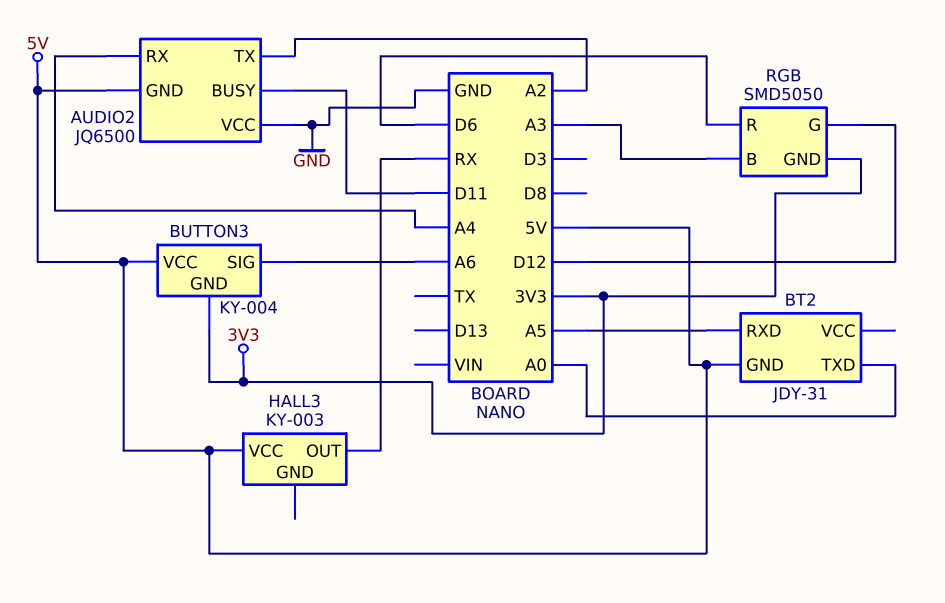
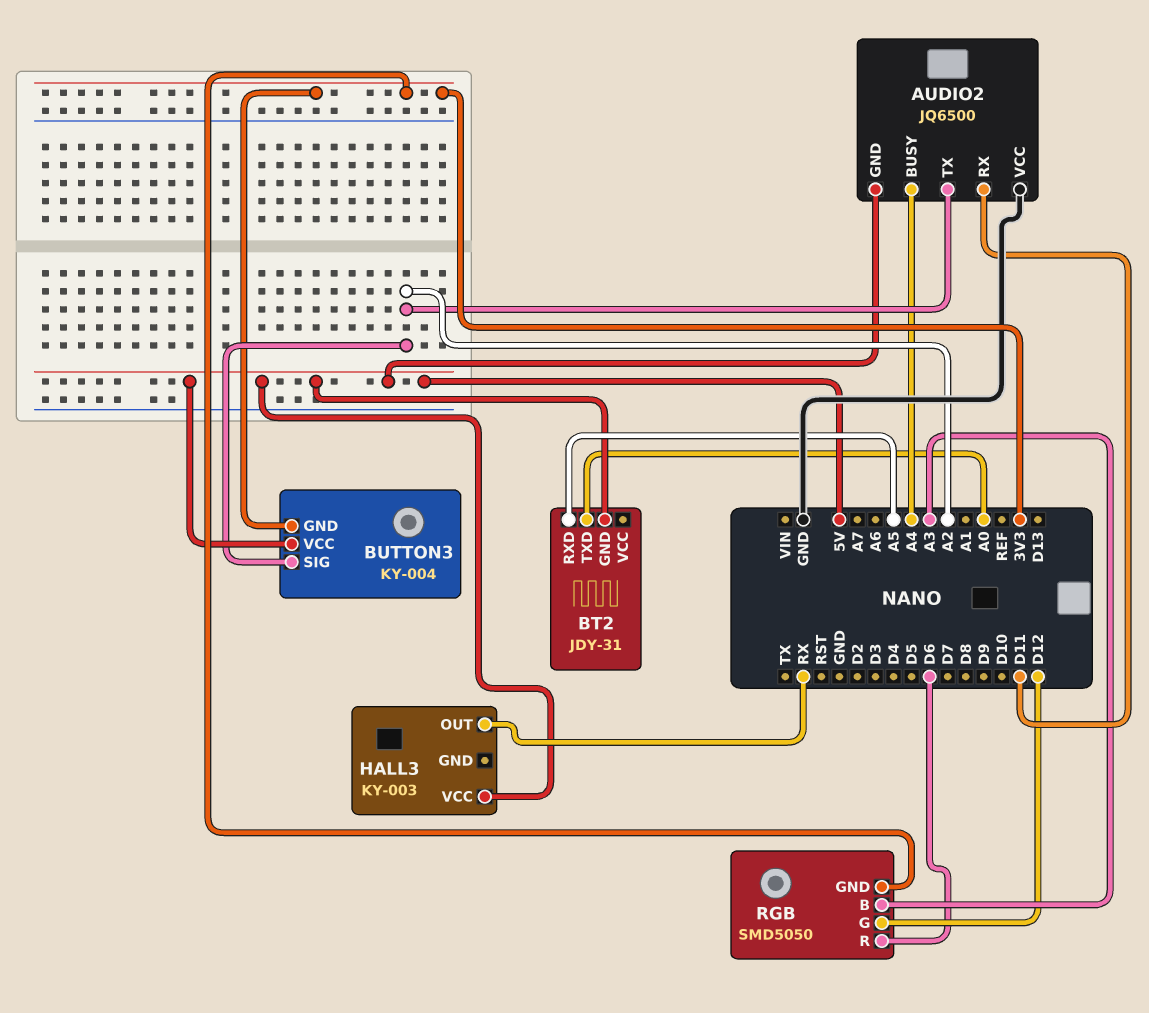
AUDIO2 pin BUSY: D11 -> A4
AUDIO2 pin RX: A4 -> D11
BUTTON3 pin SIG: A6 -> A2

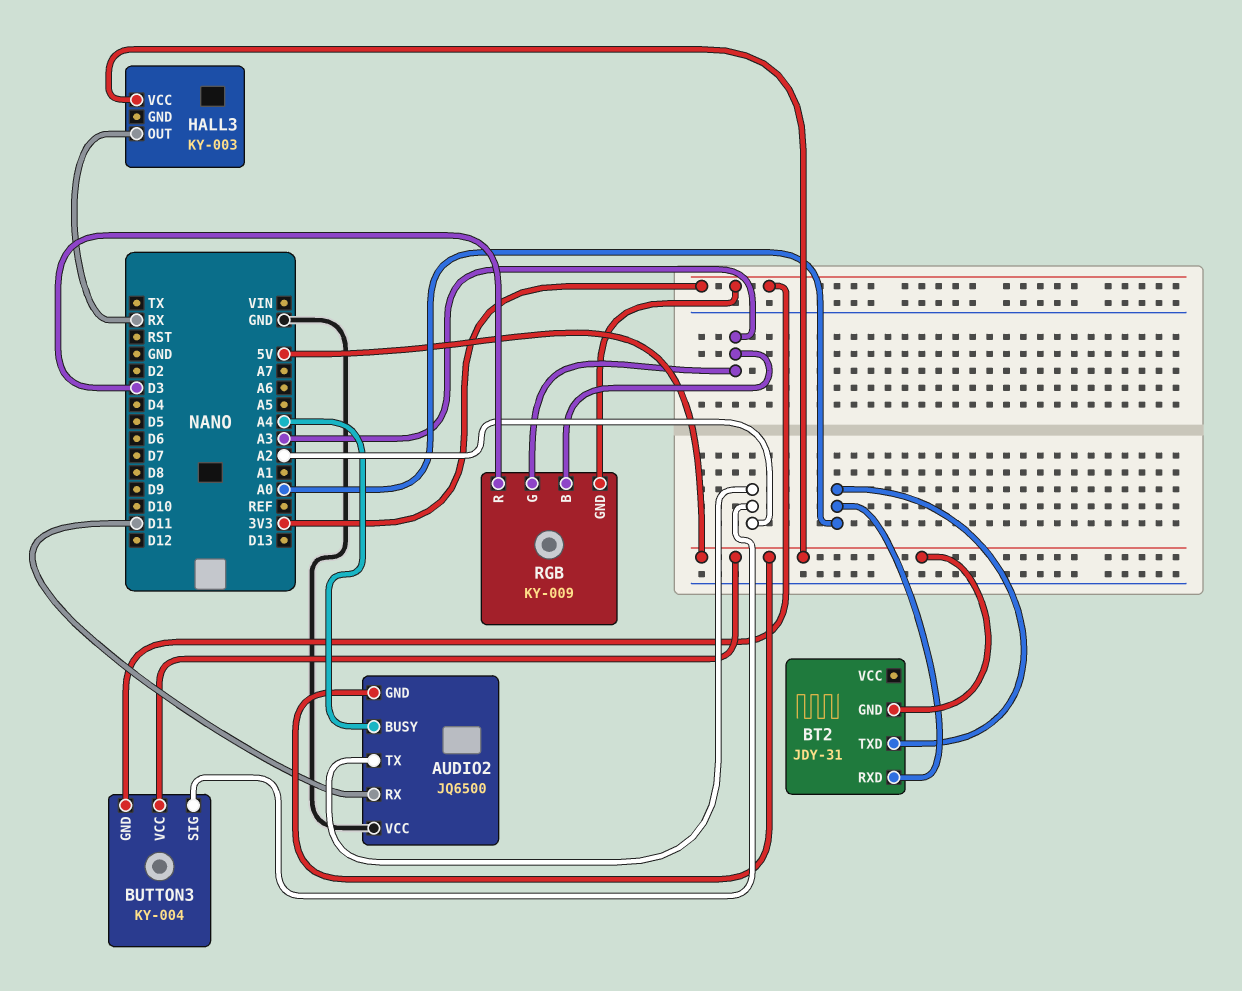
BT2 pin RXD: A5 -> A0
RGB: SMD5050 -> KY-009
RGB pin G: D12 -> A3
RGB pin R: D6 -> D3

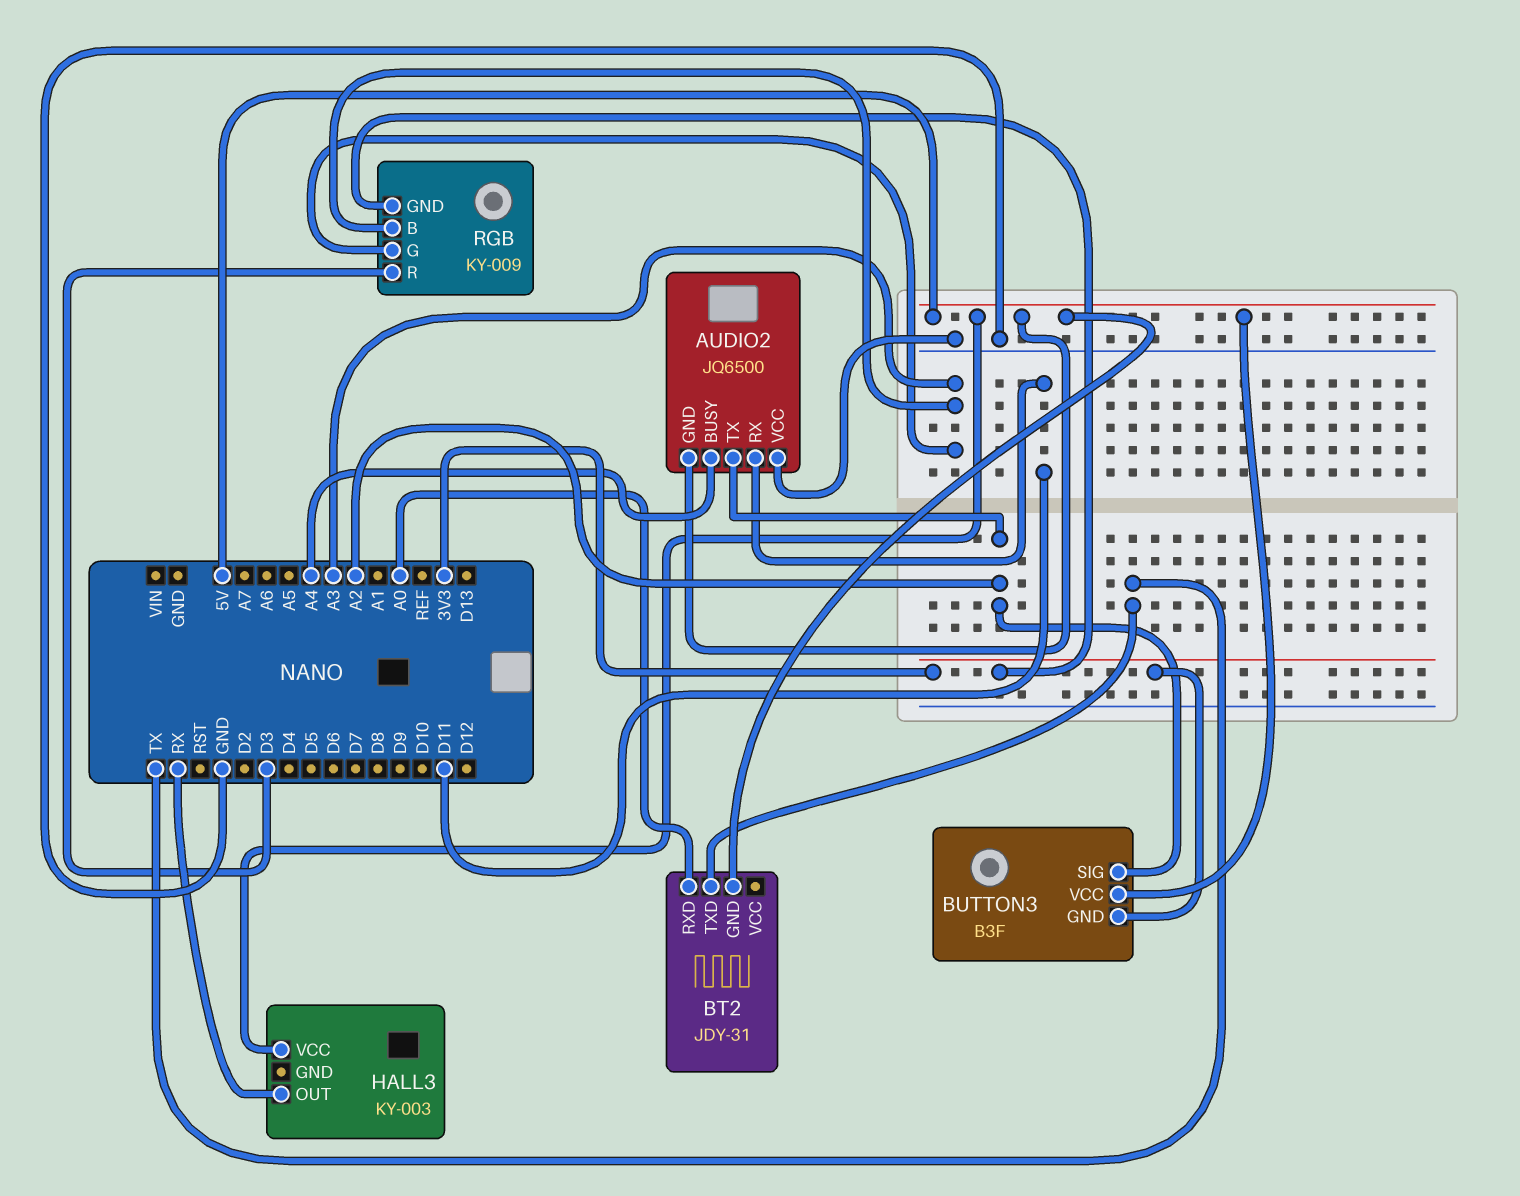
BT2 pin TXD: A0 -> TX
BUTTON3: KY-004 -> B3F

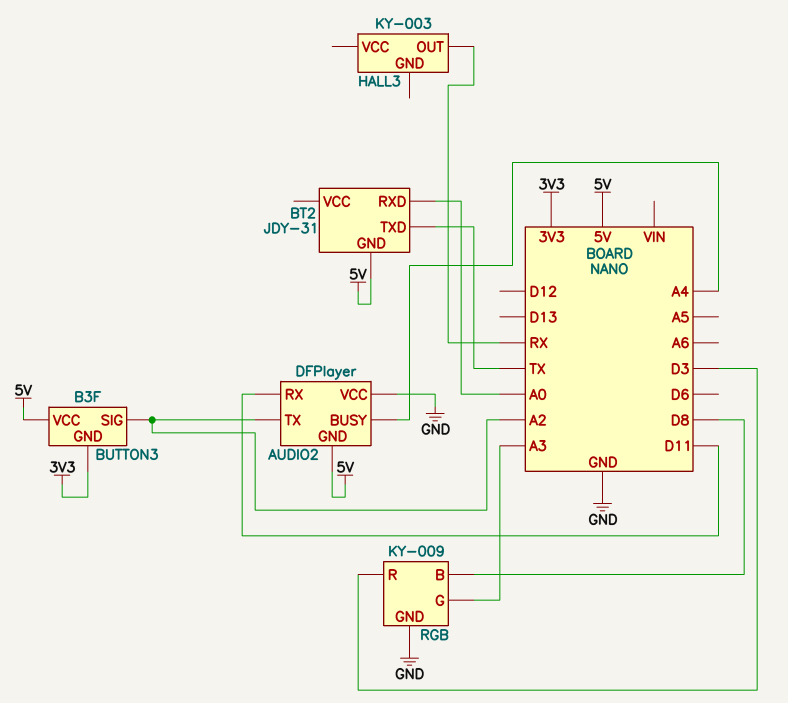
AUDIO2: JQ6500 -> DFPlayer
HALL3 pin VCC: 5V -> none
RGB pin B: A3 -> D8
RGB pin GND: 3V3 -> GND

